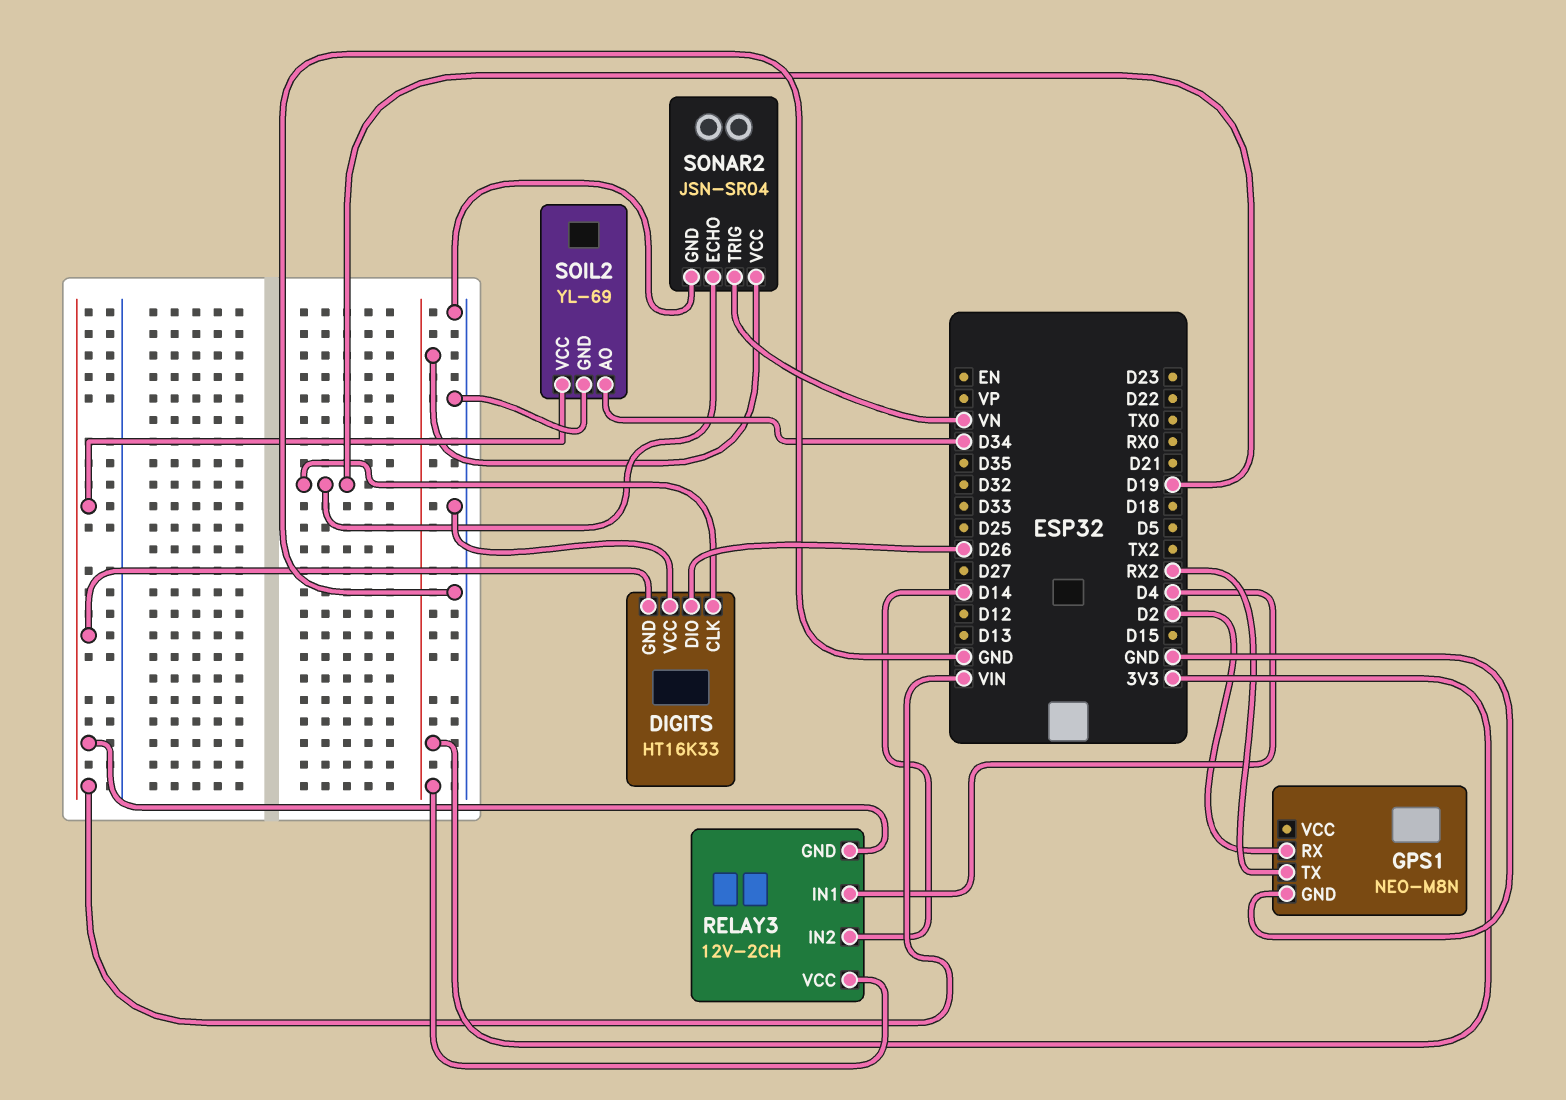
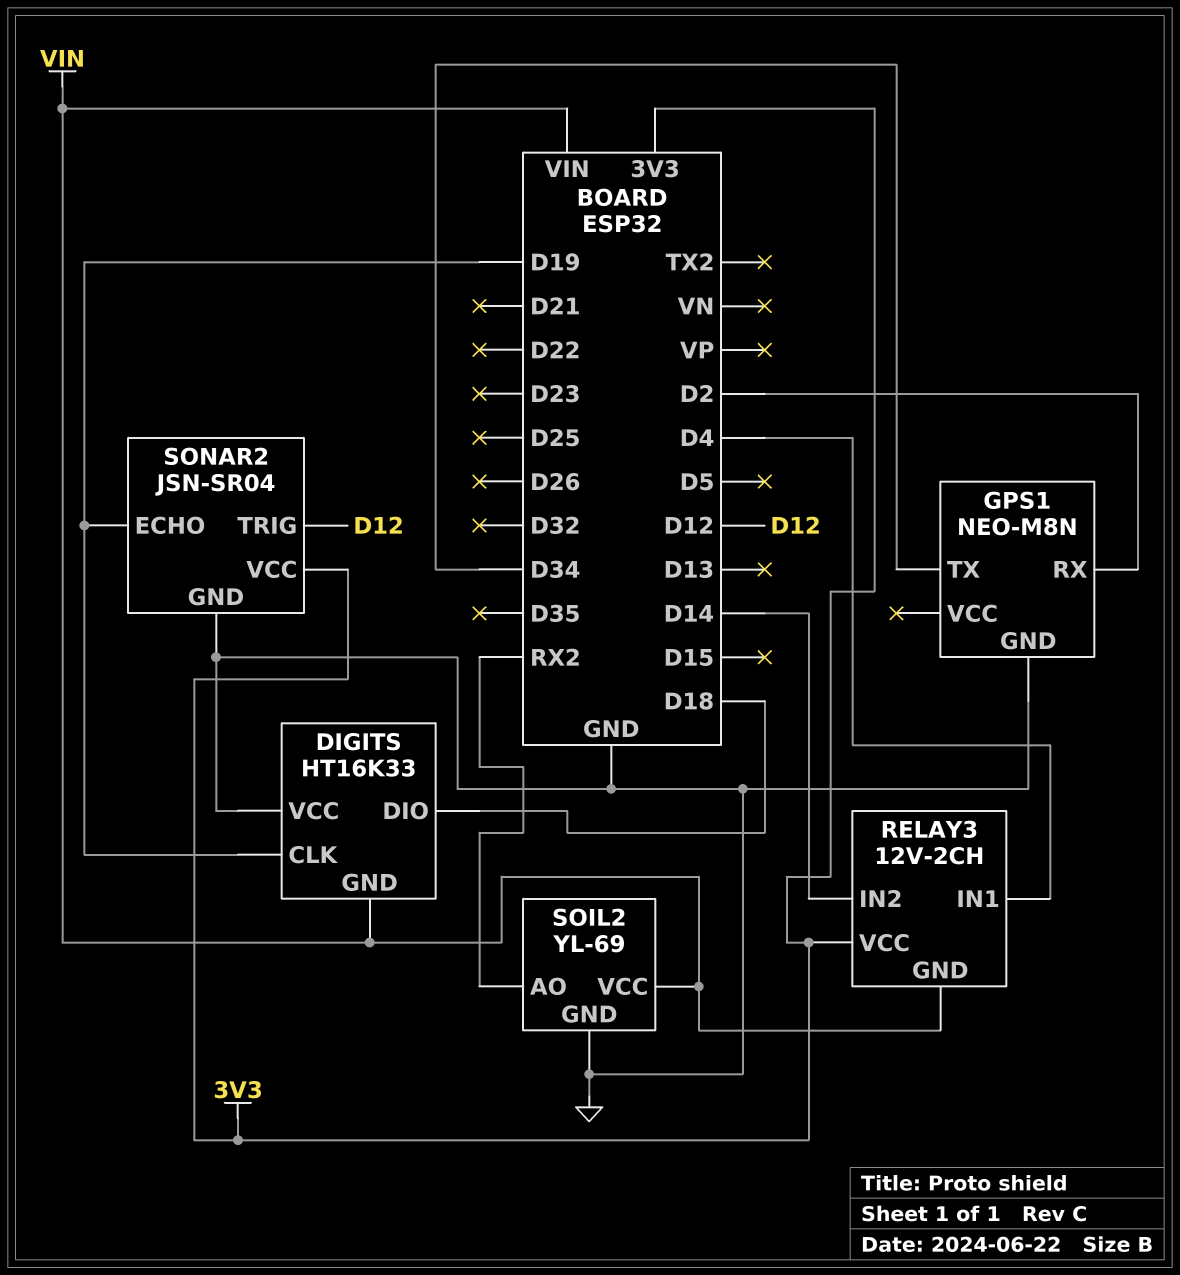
DIGITS pin DIO: D26 -> D18
GPS1 pin TX: RX2 -> D34
SOIL2 pin AO: D34 -> RX2
SONAR2 pin TRIG: VN -> D12

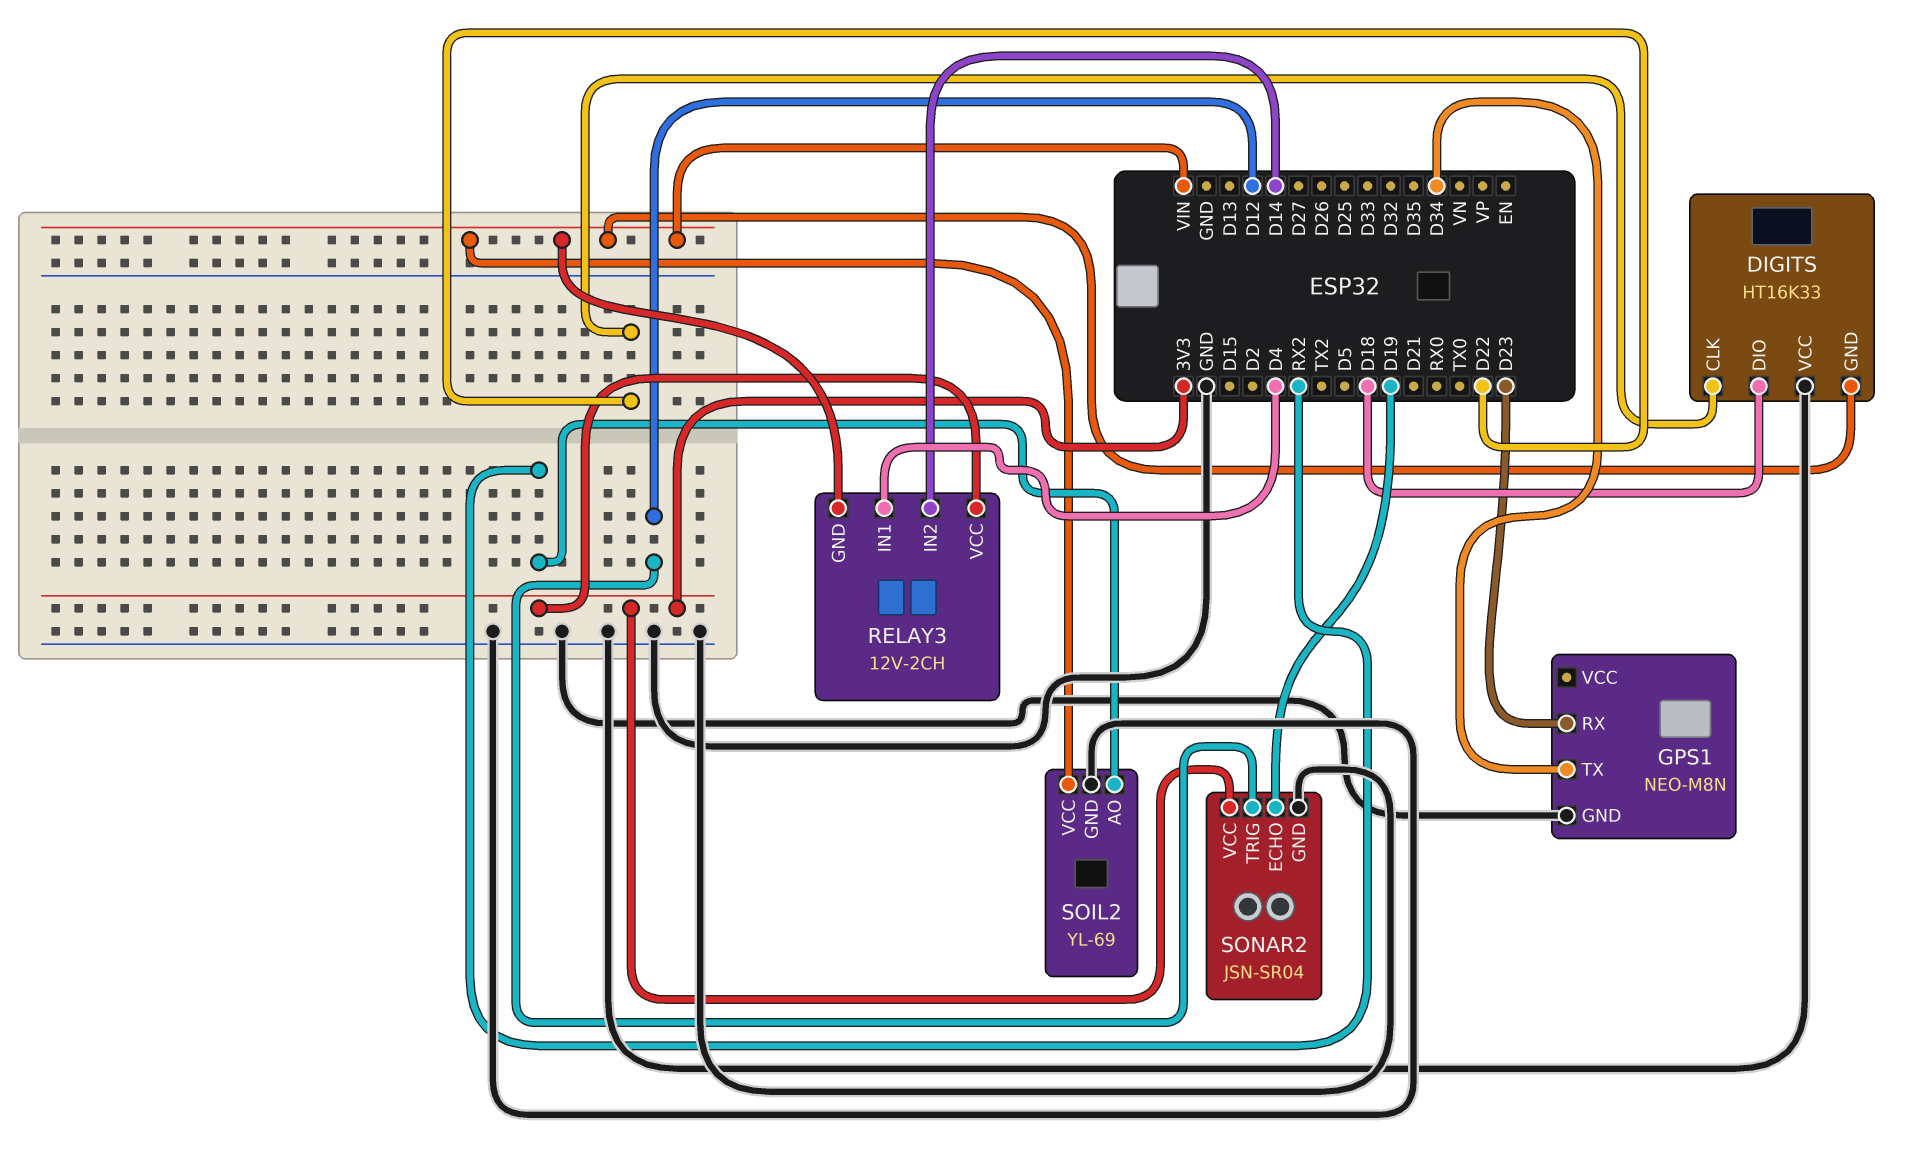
DIGITS pin CLK: D19 -> D22
GPS1 pin RX: D2 -> D23

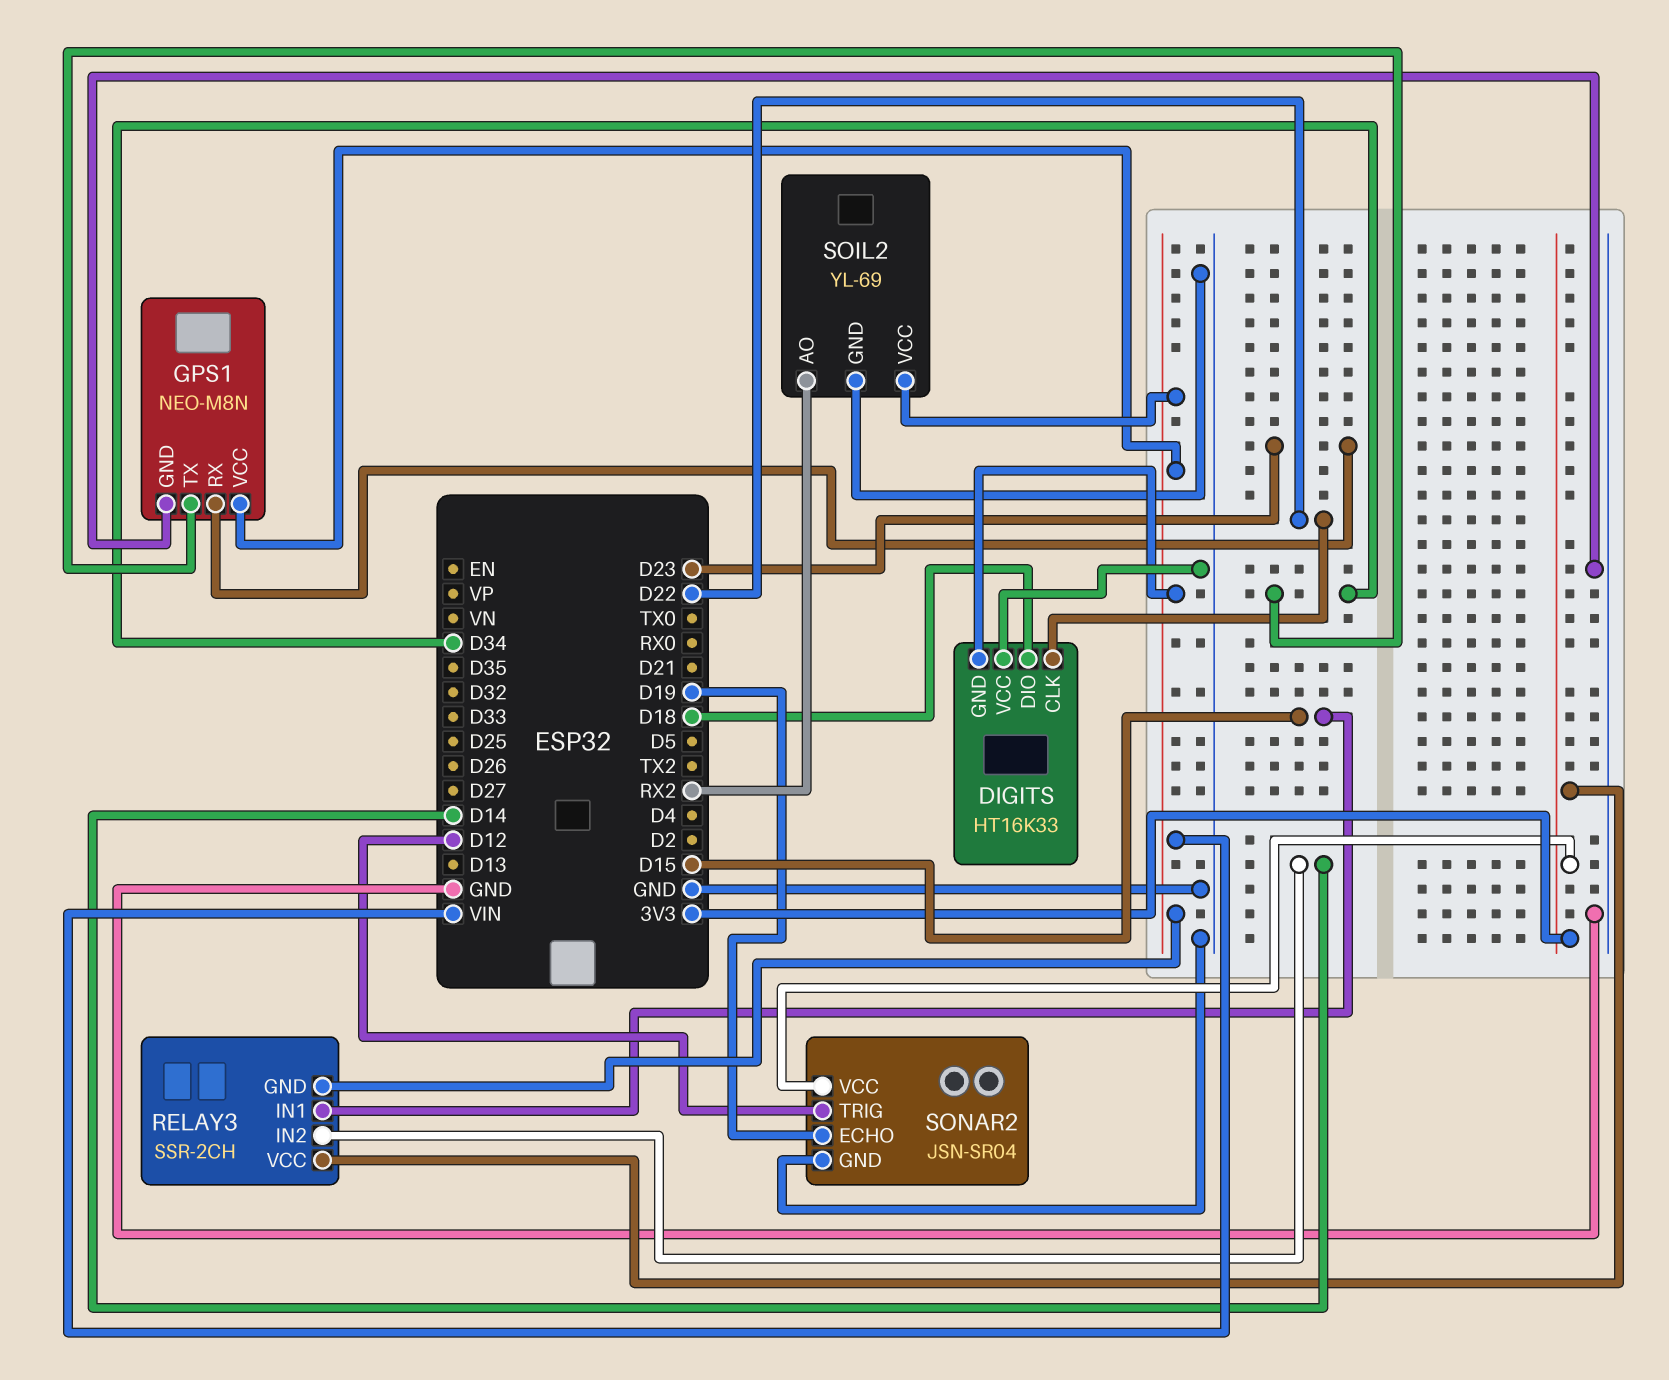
GPS1 pin VCC: none -> VIN
RELAY3: 12V-2CH -> SSR-2CH
RELAY3 pin IN1: D4 -> D15

